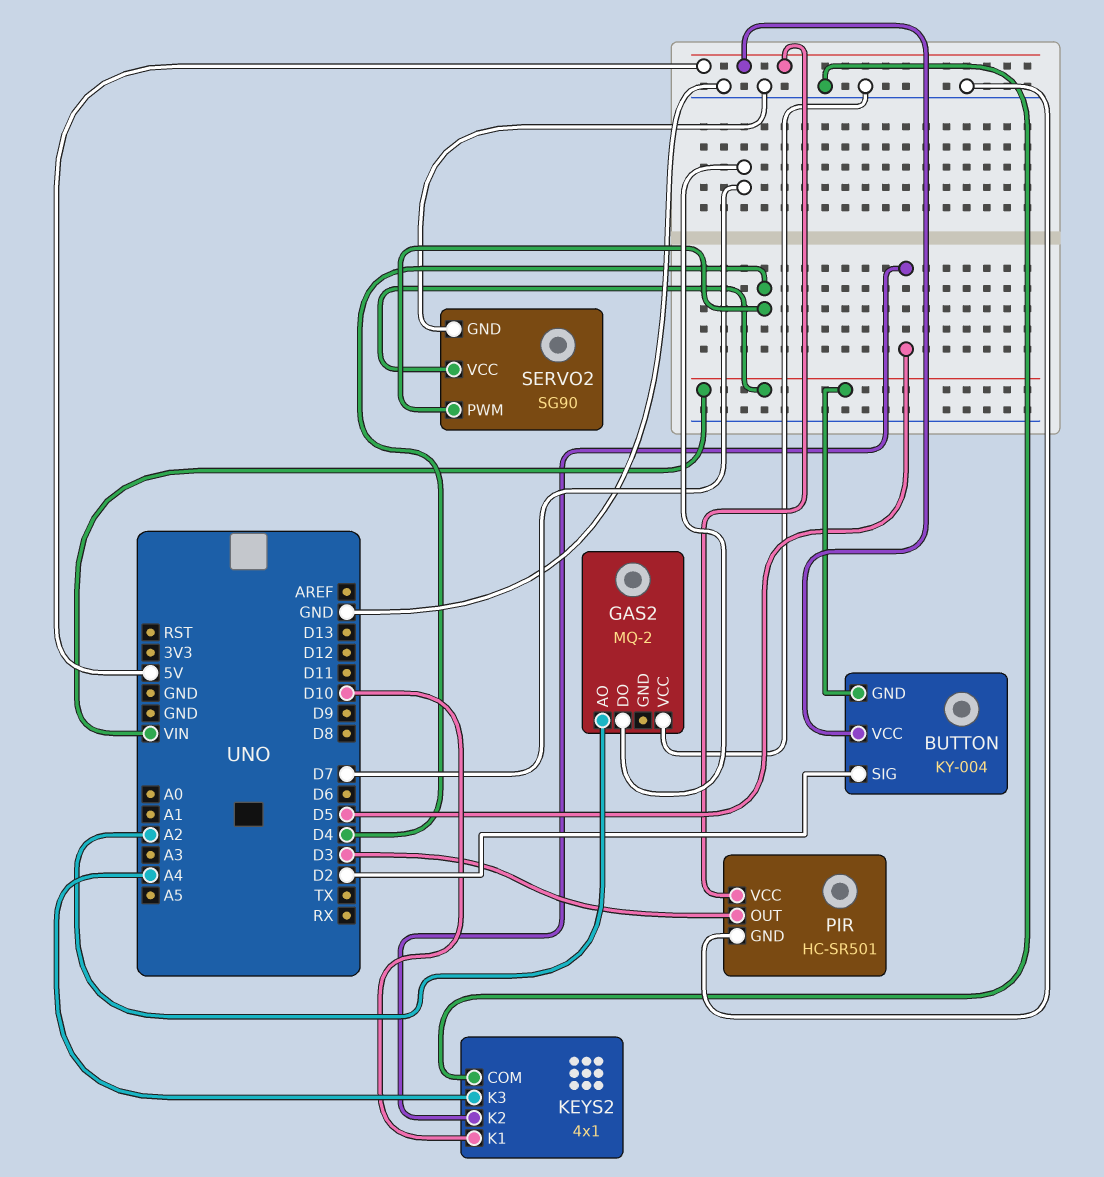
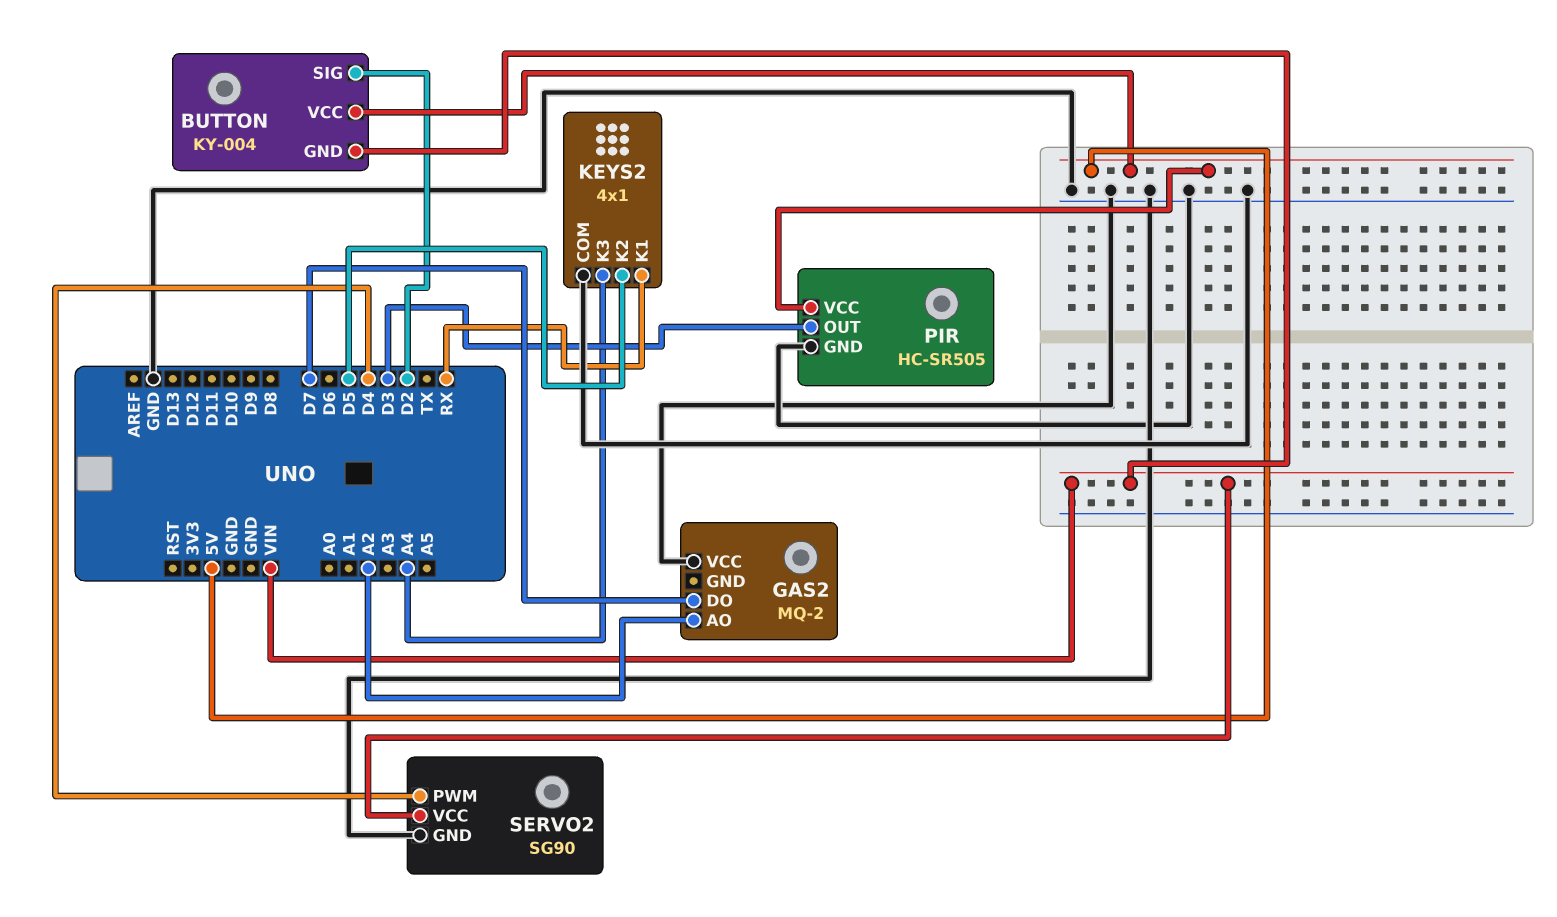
KEYS2 pin K1: D10 -> RX
PIR: HC-SR501 -> HC-SR505

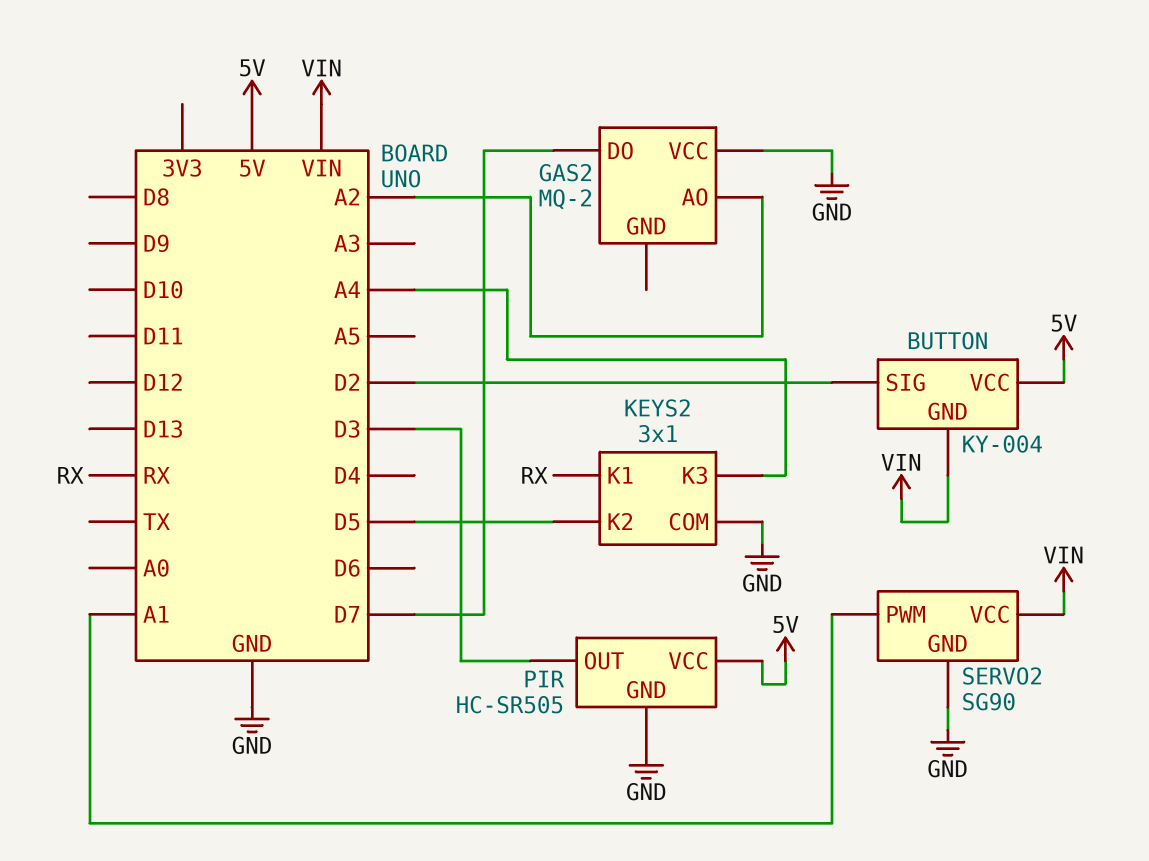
KEYS2: 4x1 -> 3x1
SERVO2 pin PWM: D4 -> A1

